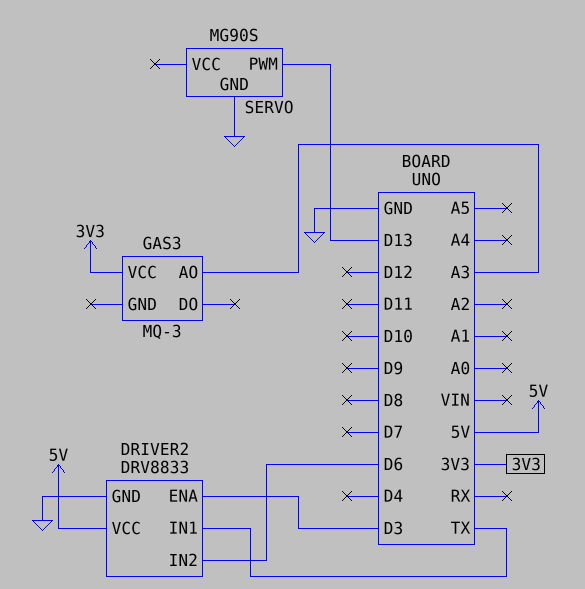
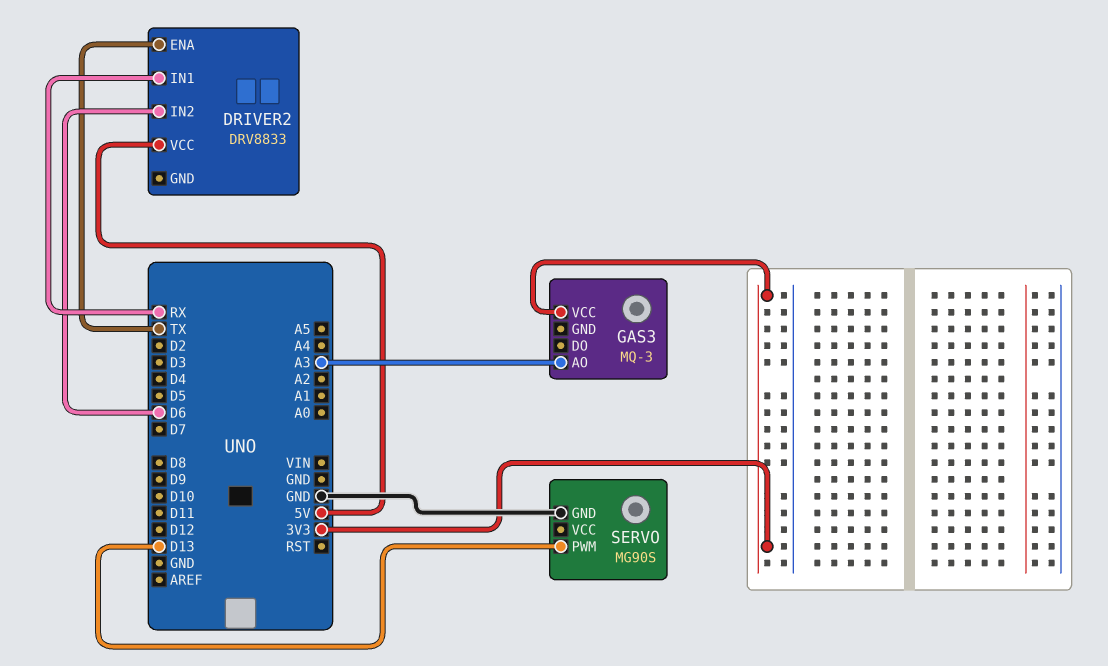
DRIVER2 pin ENA: D3 -> TX
DRIVER2 pin GND: GND -> none
DRIVER2 pin IN1: TX -> RX

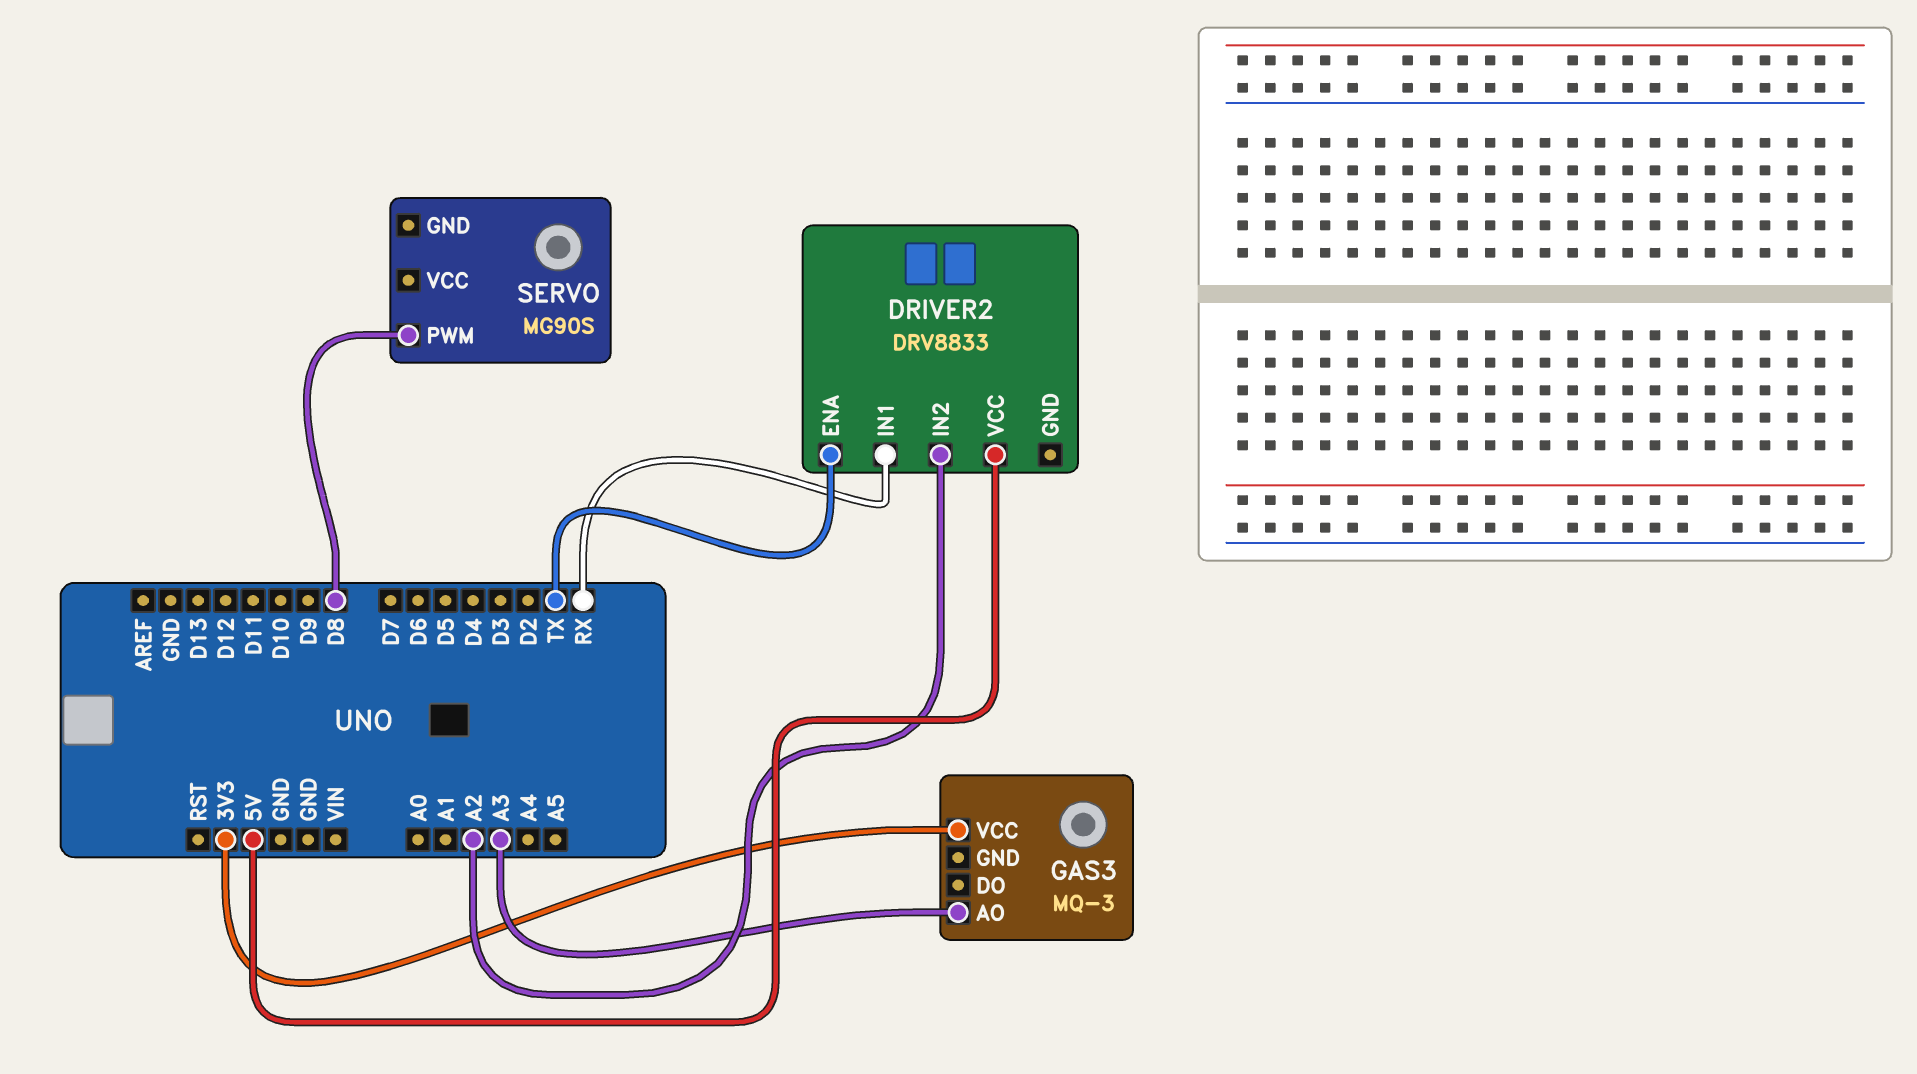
DRIVER2 pin IN2: D6 -> A2
SERVO pin GND: GND -> none
SERVO pin PWM: D13 -> D8

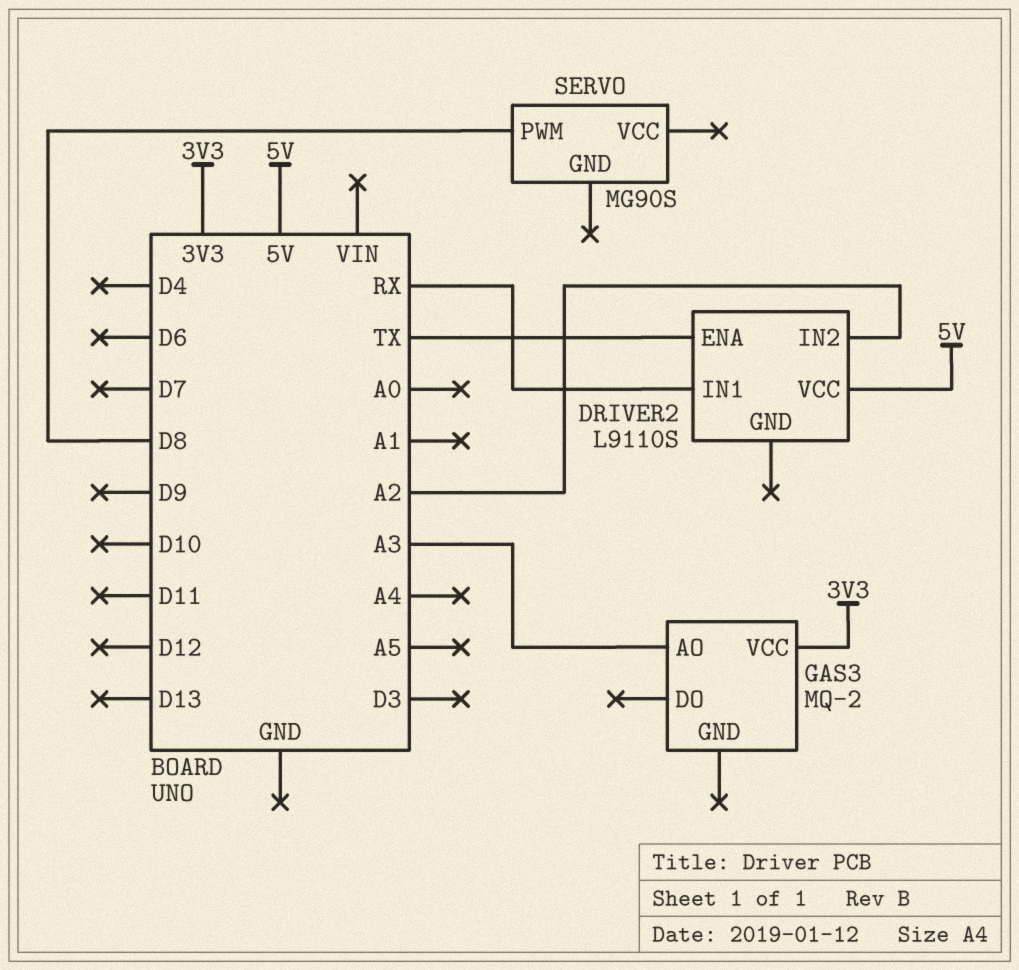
DRIVER2: DRV8833 -> L9110S
GAS3: MQ-3 -> MQ-2

